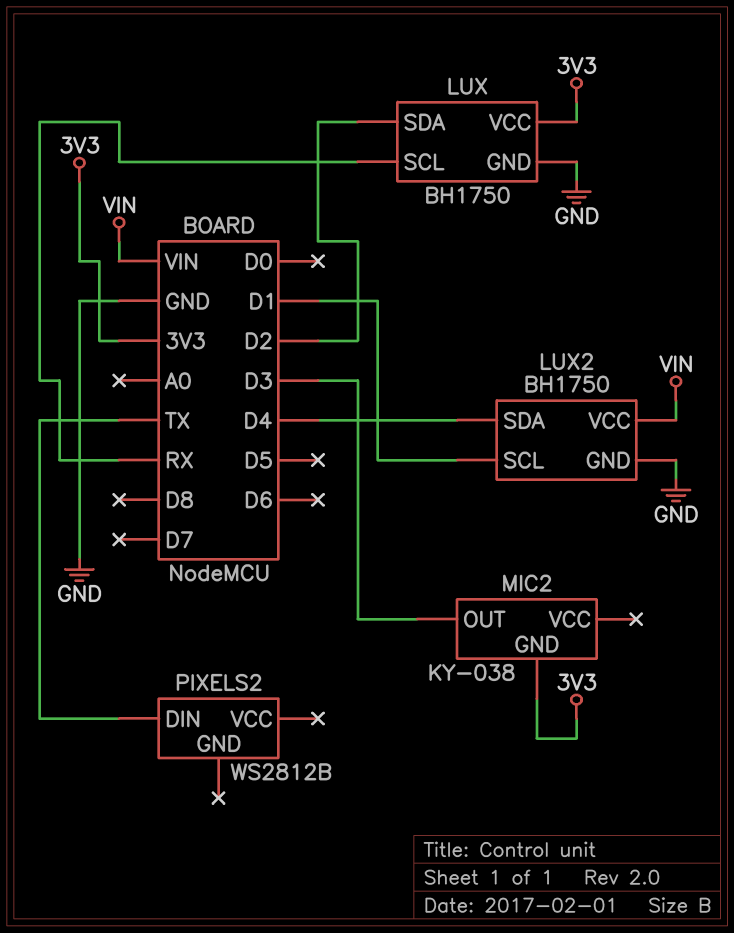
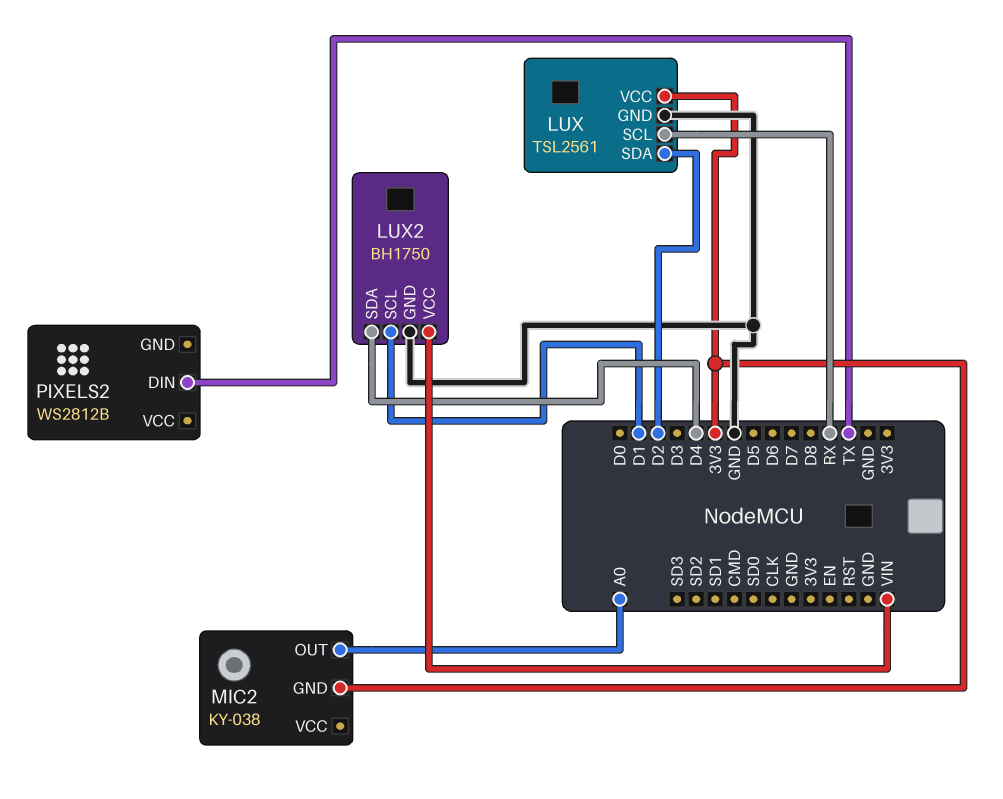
LUX: BH1750 -> TSL2561
MIC2 pin OUT: D3 -> A0

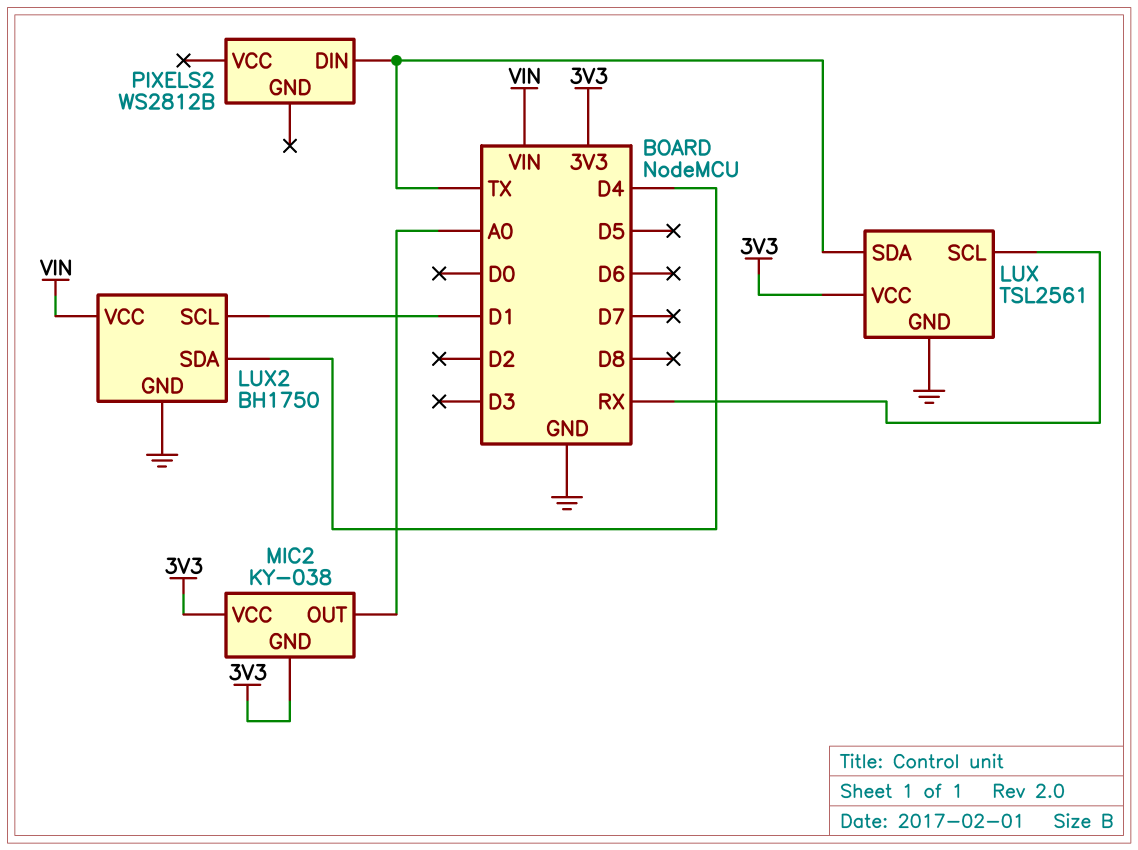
LUX pin SDA: D2 -> TX
MIC2 pin VCC: none -> 3V3

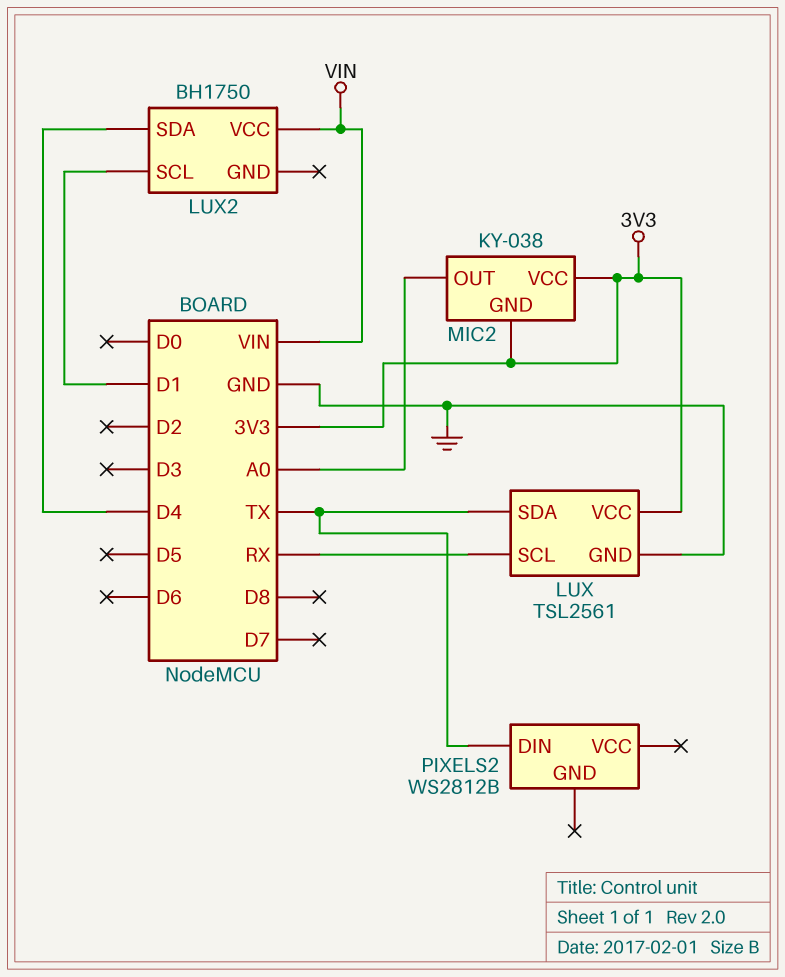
LUX2 pin GND: GND -> none

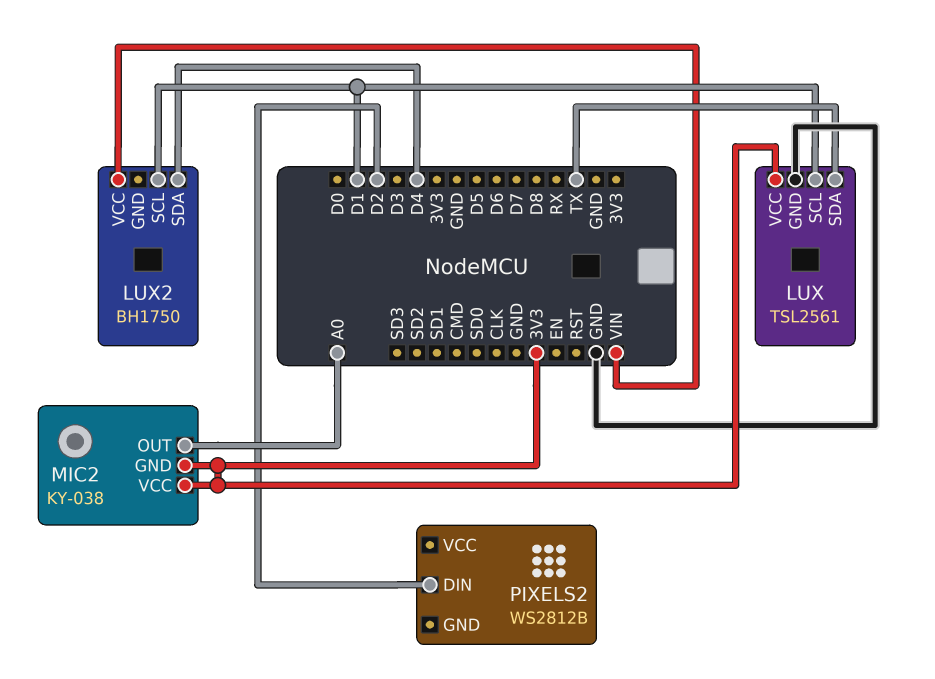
LUX pin SCL: RX -> D1
PIXELS2 pin DIN: TX -> D2

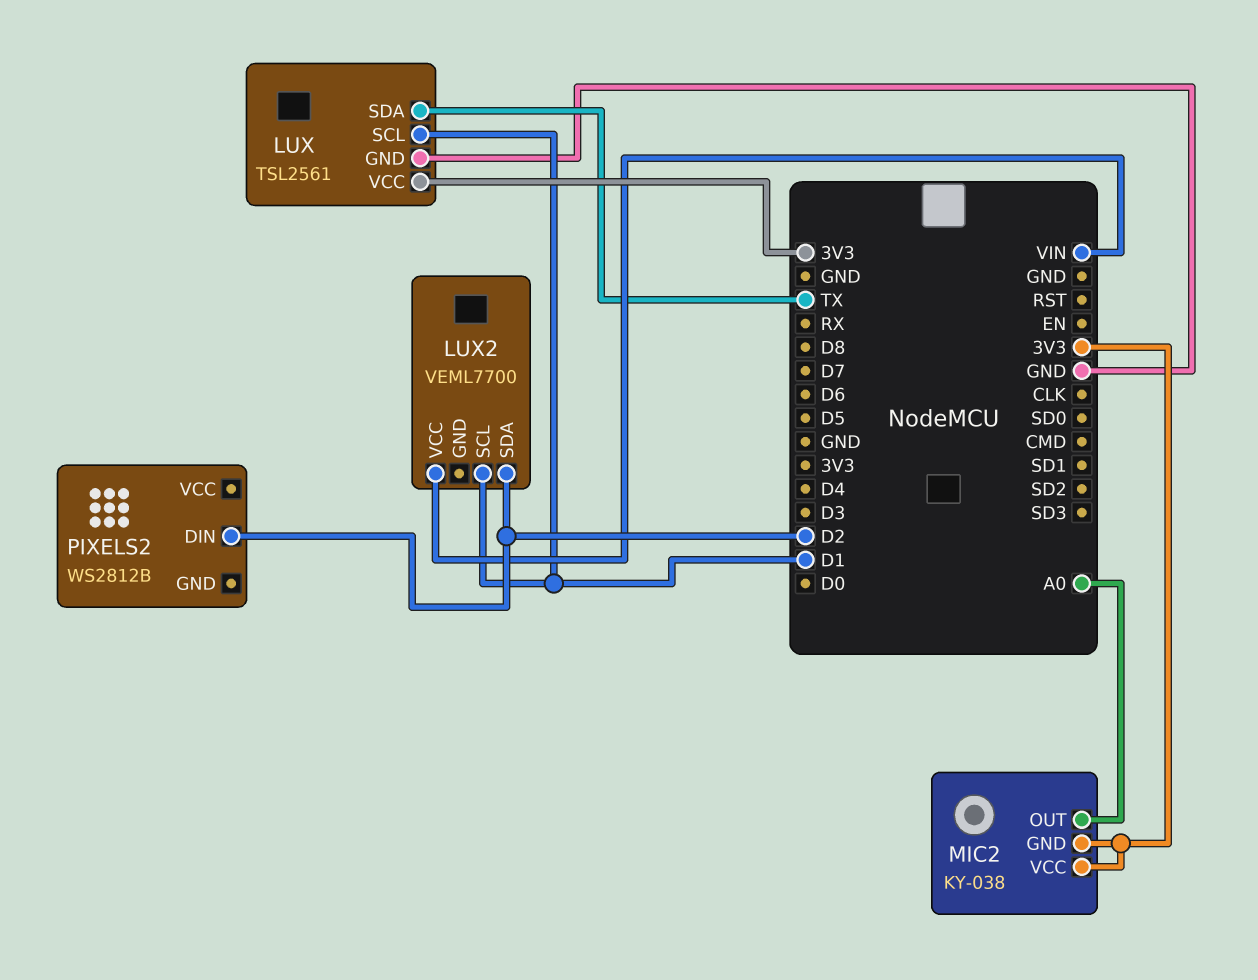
LUX2: BH1750 -> VEML7700
LUX2 pin SDA: D4 -> D2

